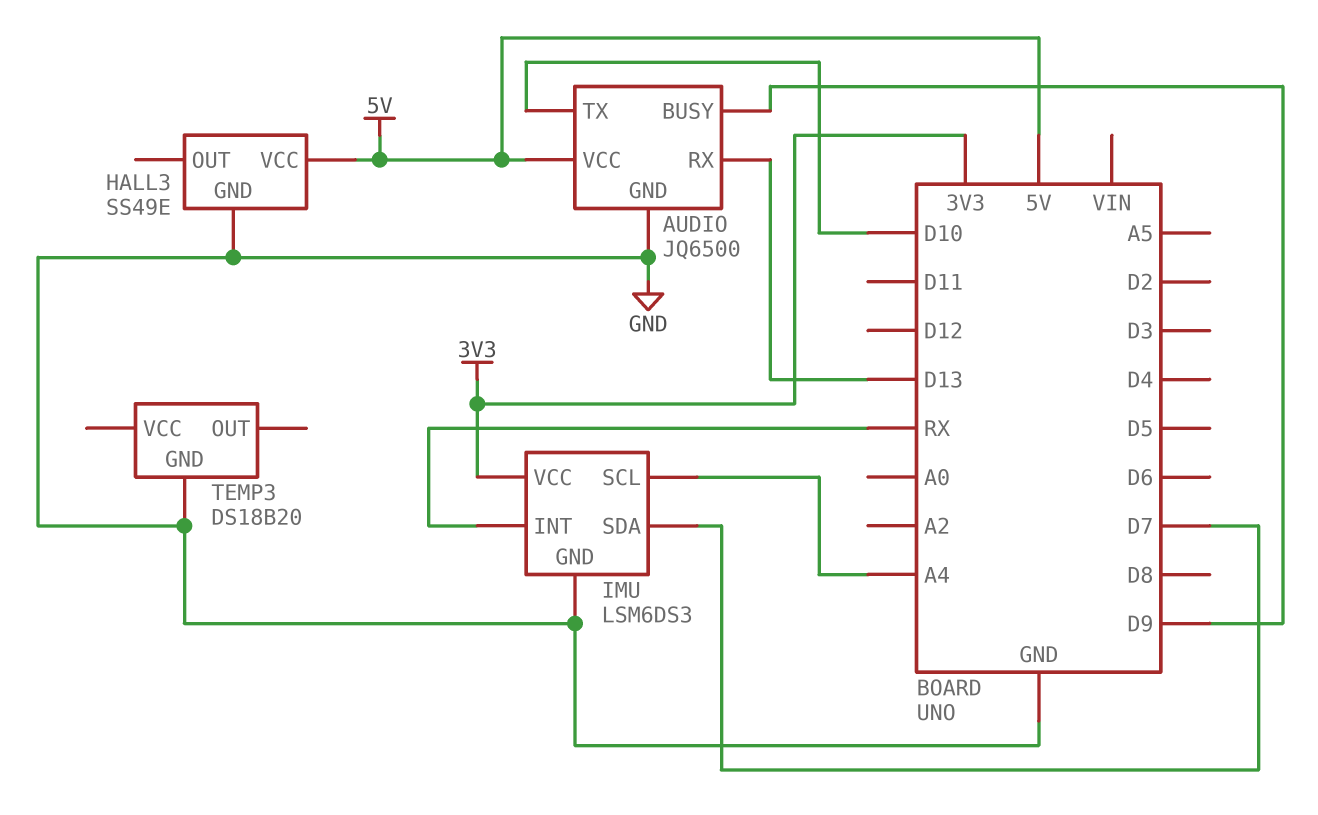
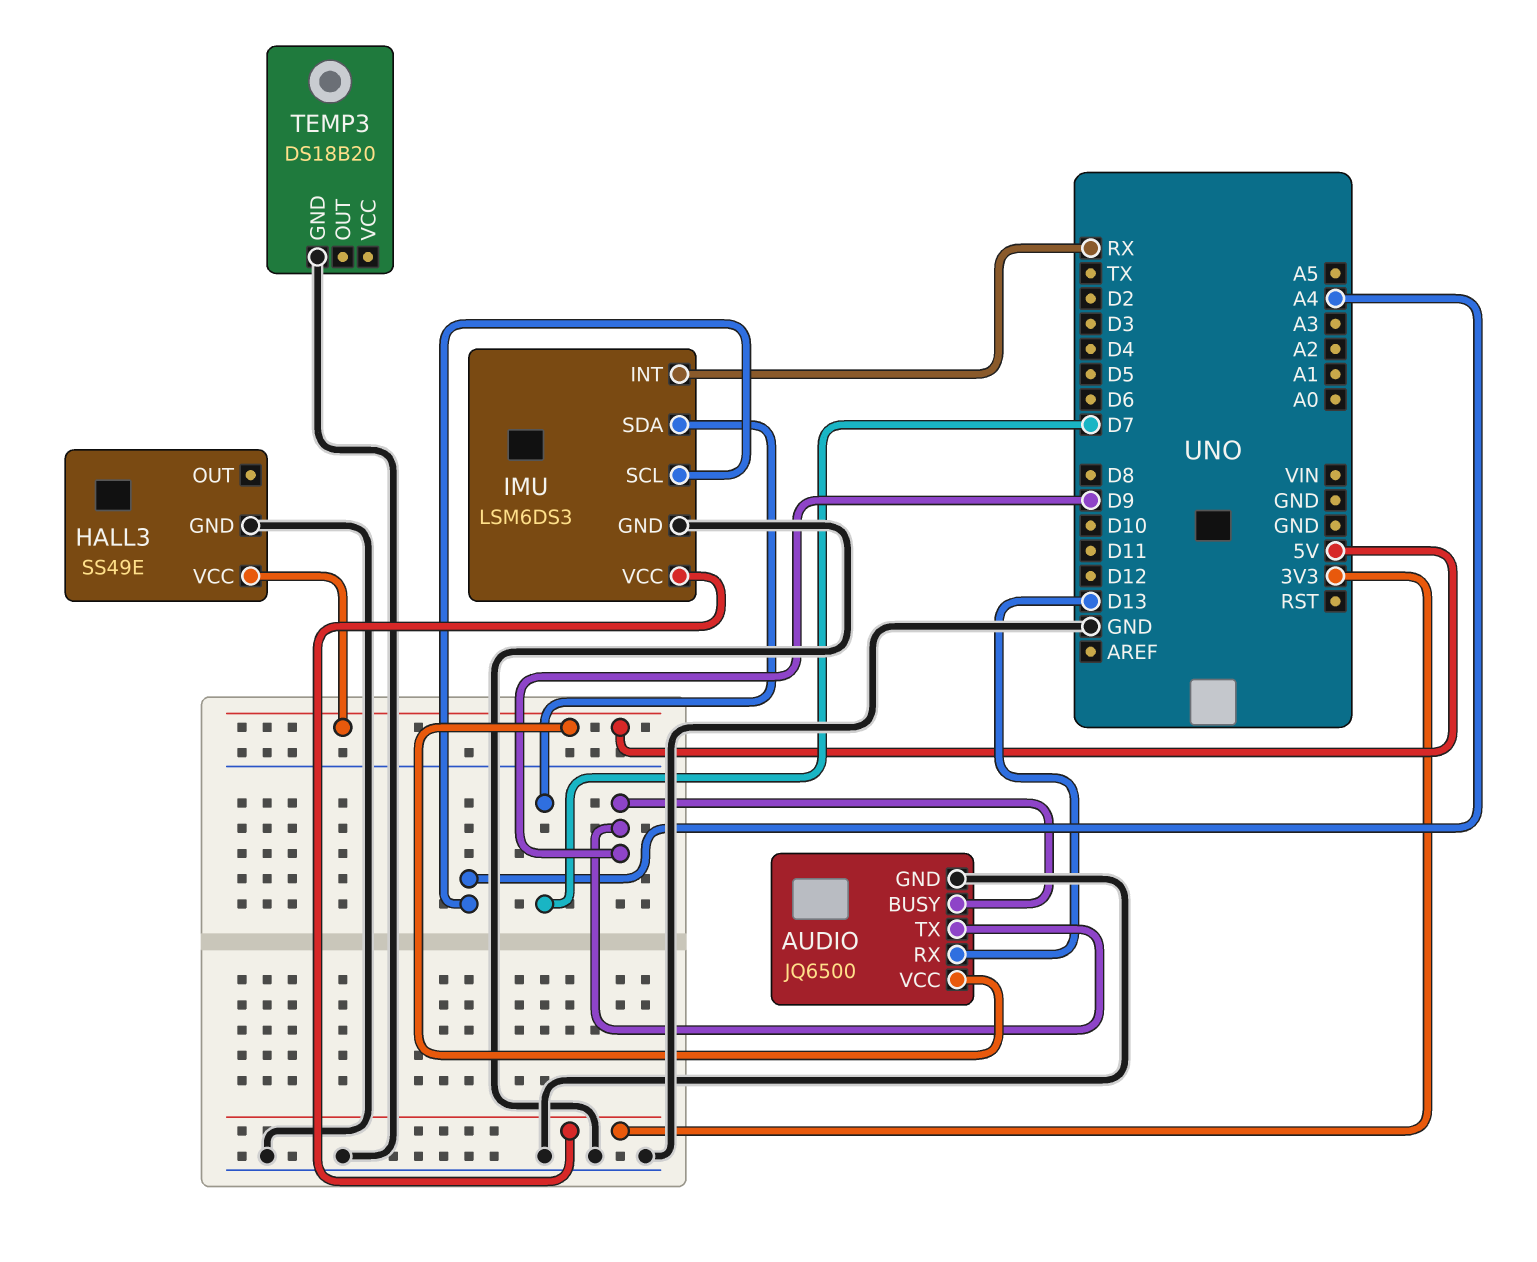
AUDIO pin TX: D10 -> D9

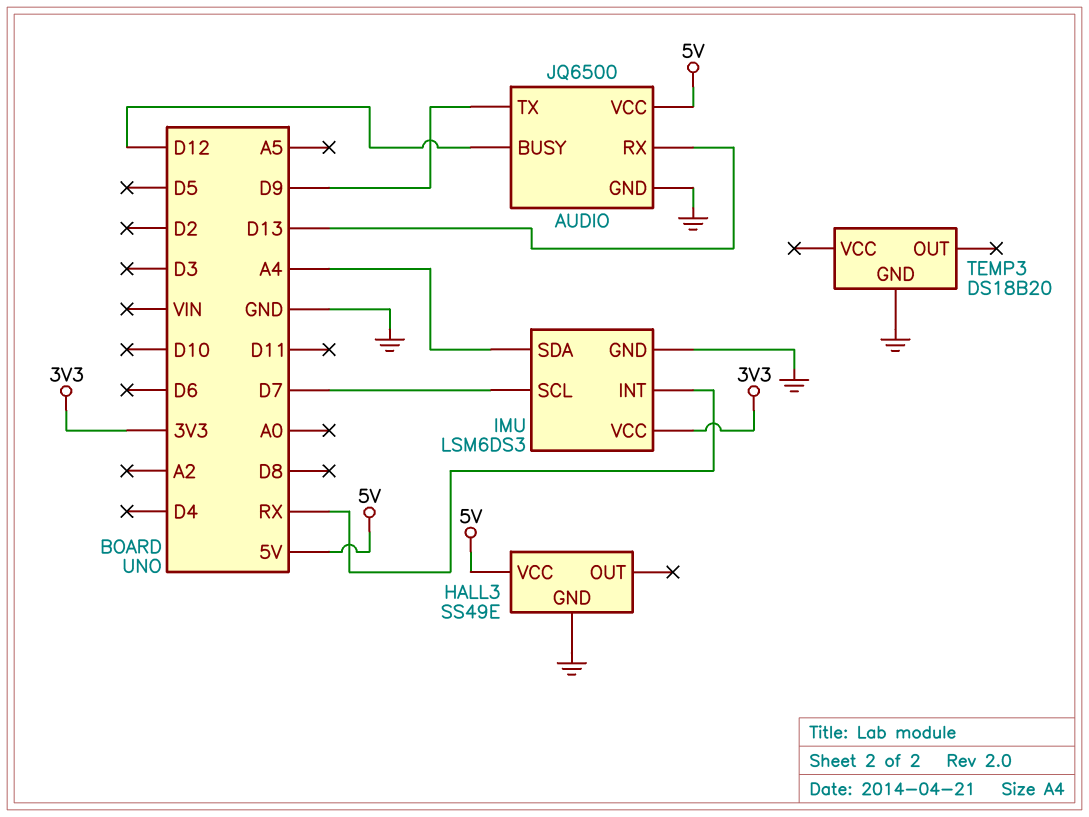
AUDIO pin BUSY: D9 -> D12
IMU pin SCL: A4 -> D7
IMU pin SDA: D7 -> A4

